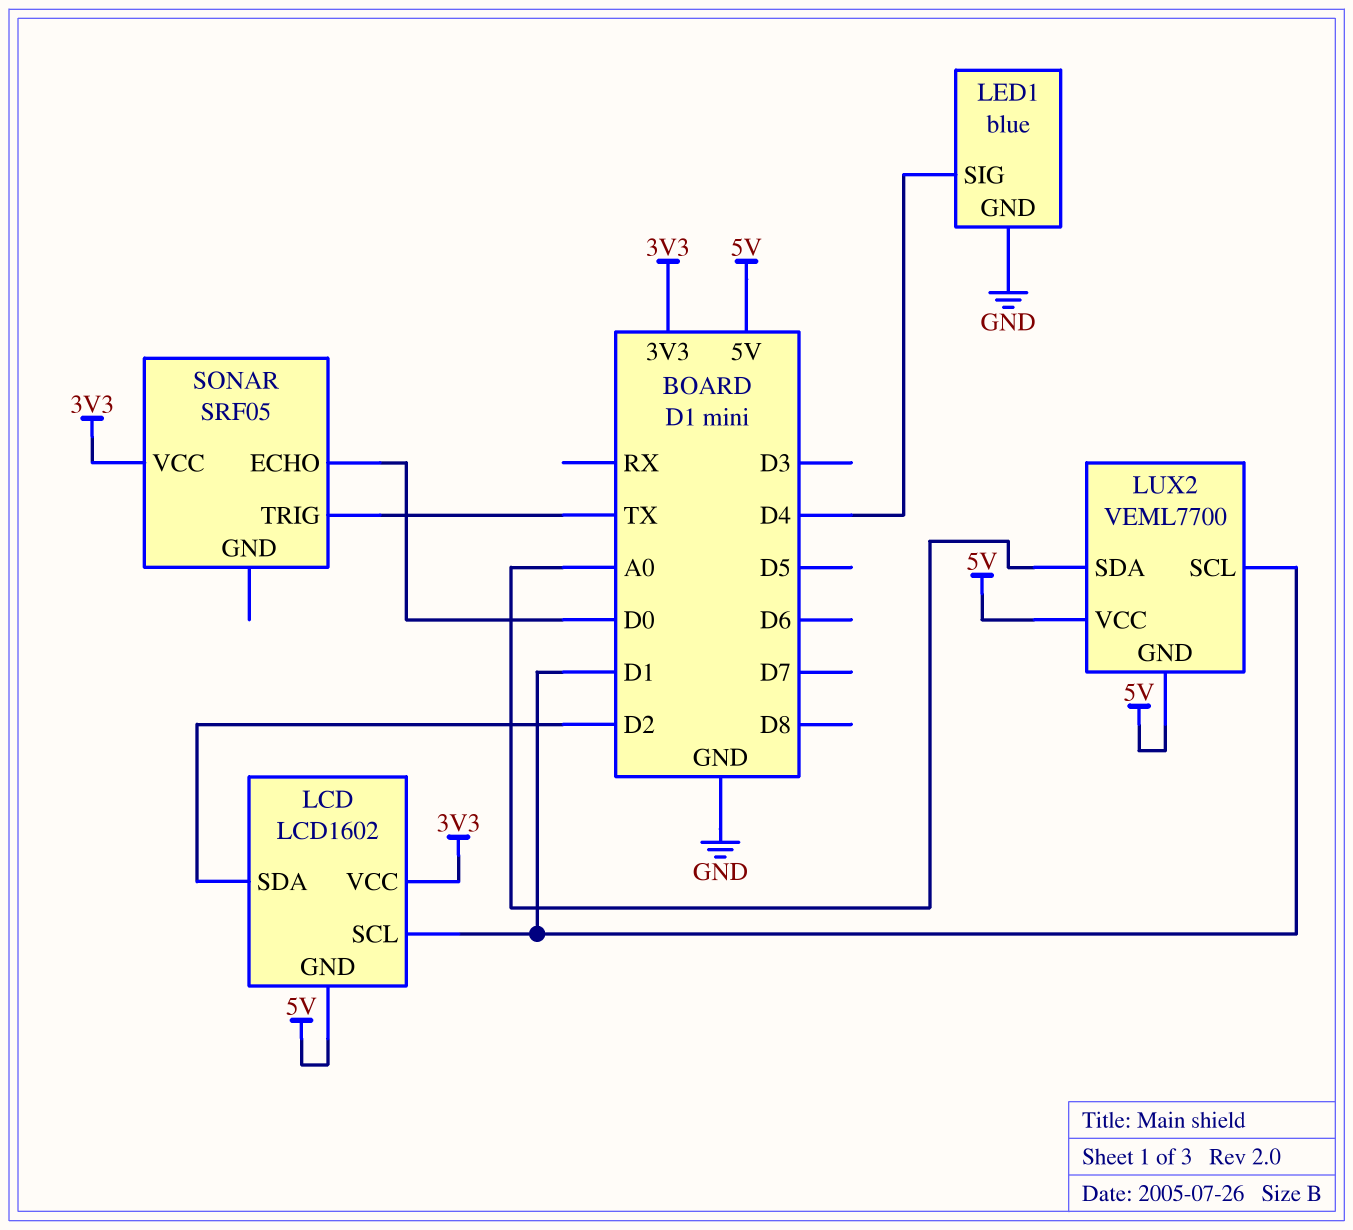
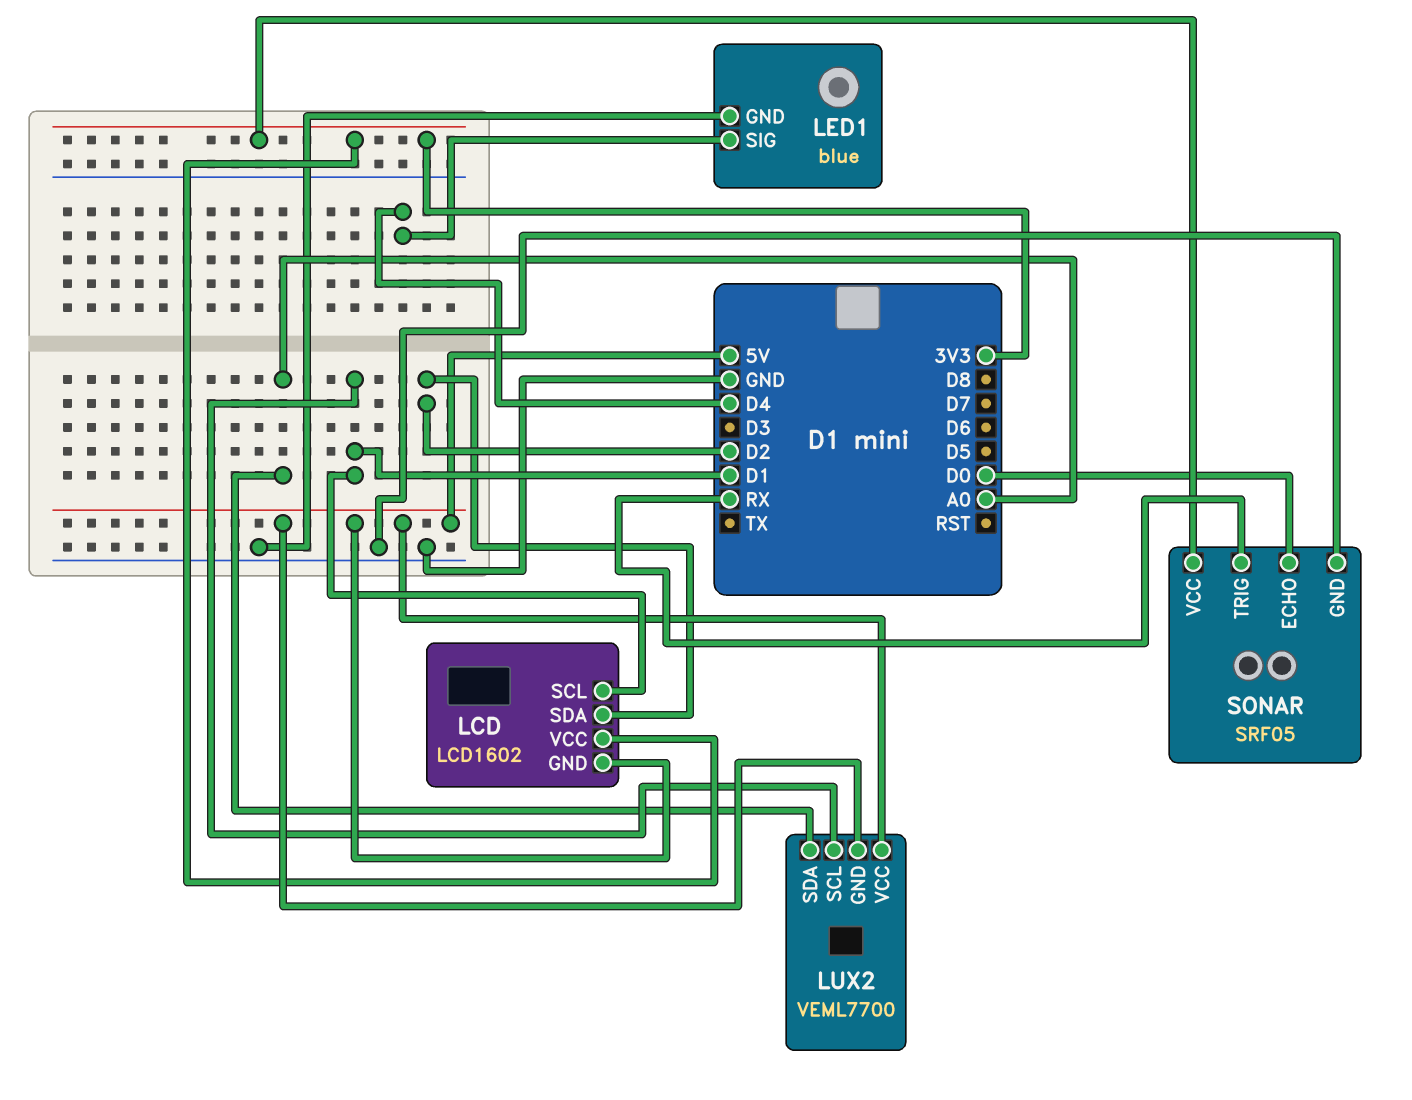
SONAR pin GND: none -> GND
SONAR pin TRIG: TX -> RX

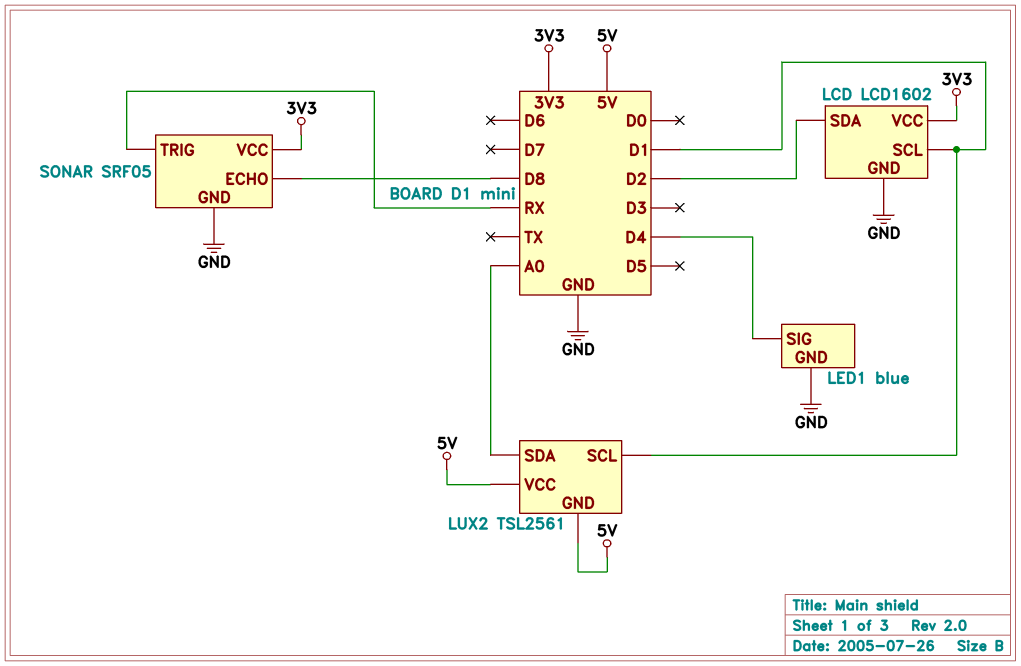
LCD pin GND: 5V -> GND
LUX2: VEML7700 -> TSL2561
SONAR pin ECHO: D0 -> D8

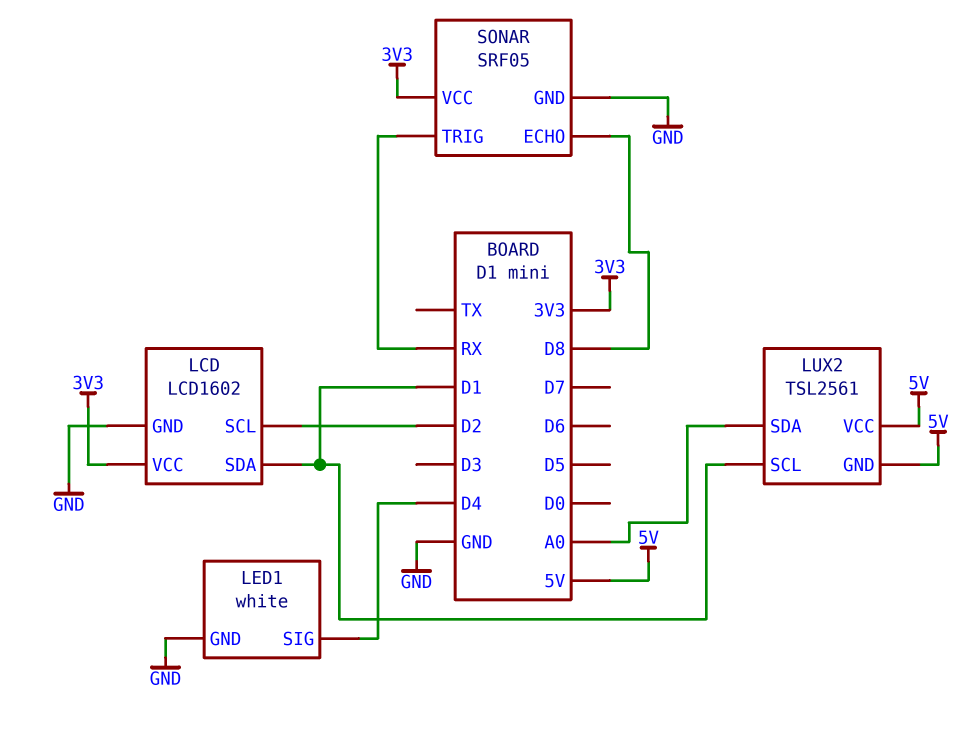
LCD pin SCL: D1 -> D2
LCD pin SDA: D2 -> D1
LED1: blue -> white

